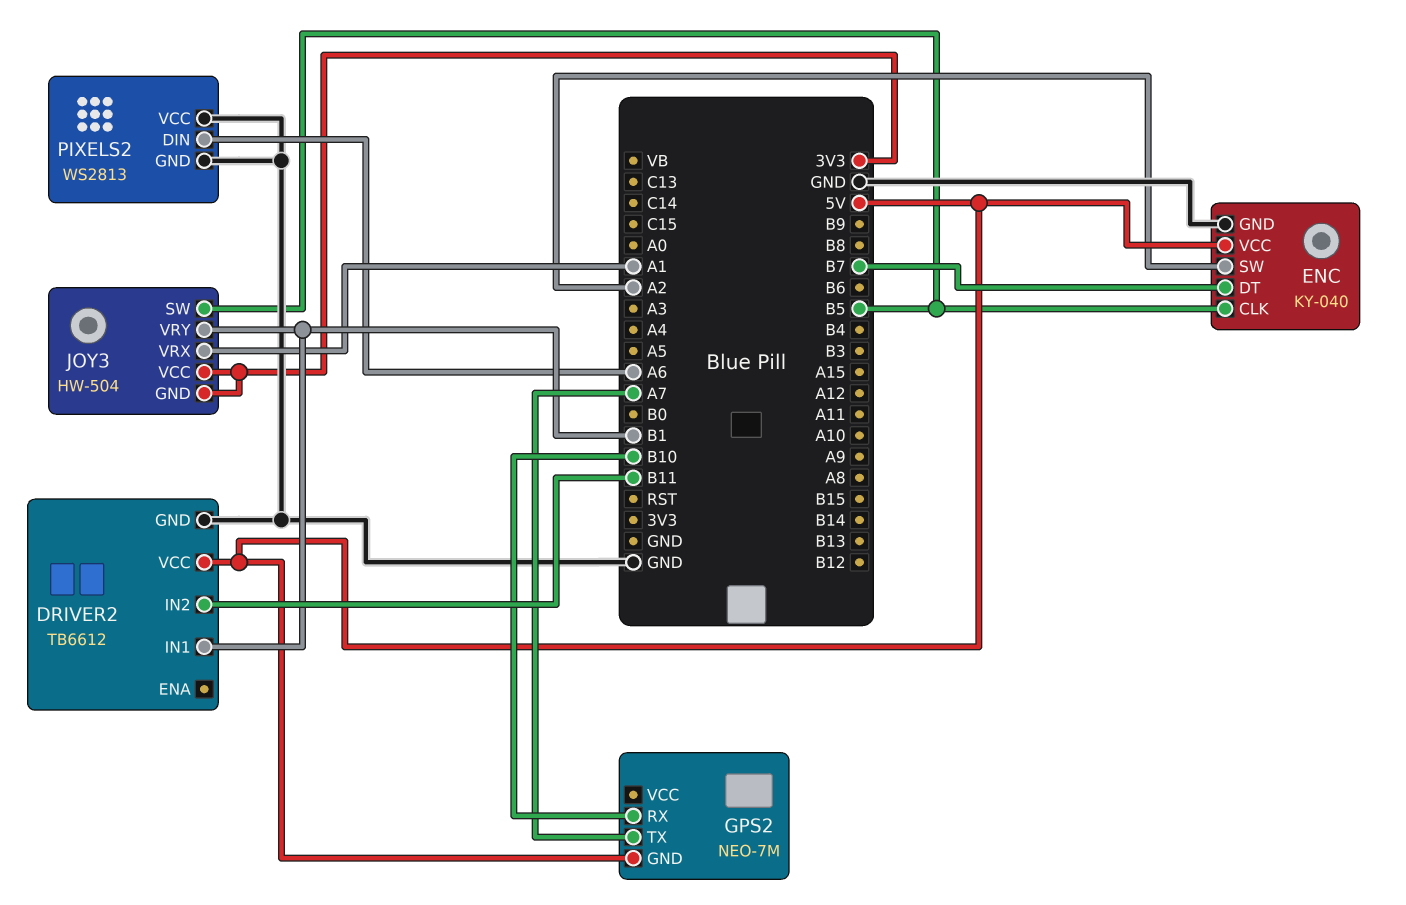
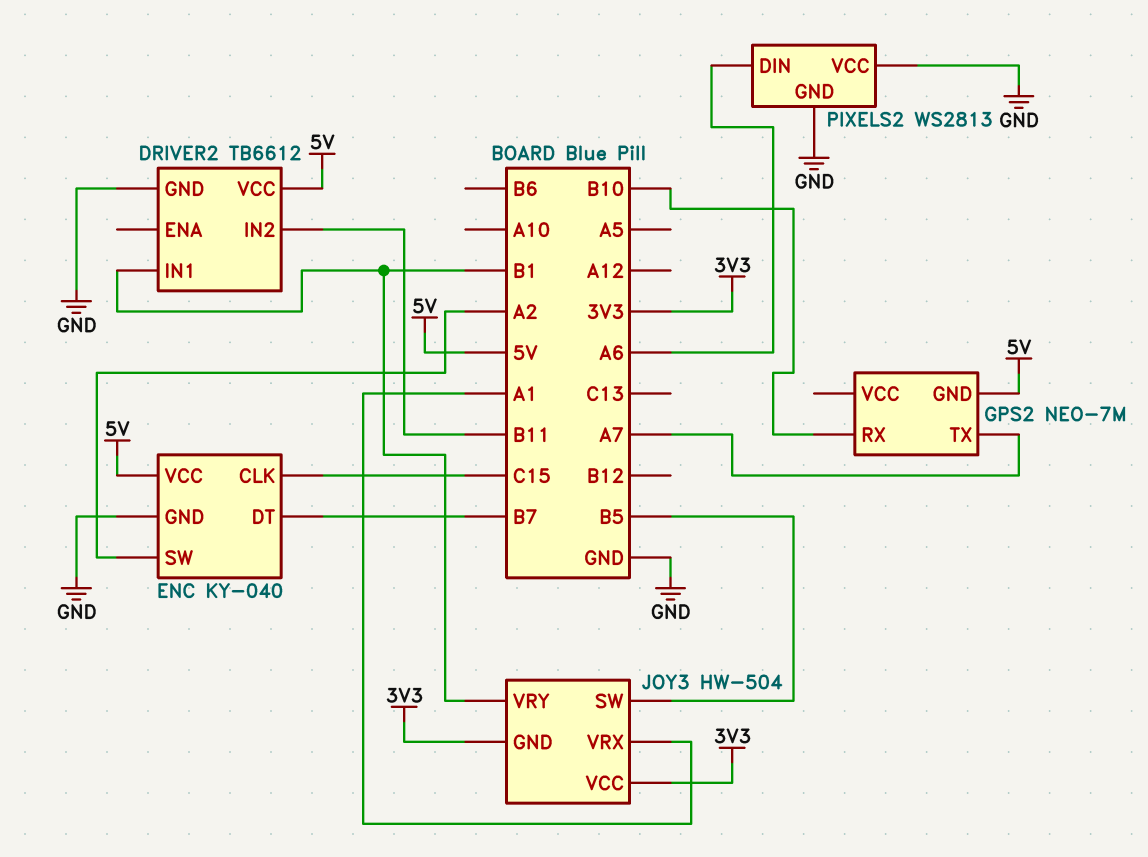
ENC pin CLK: B5 -> C15

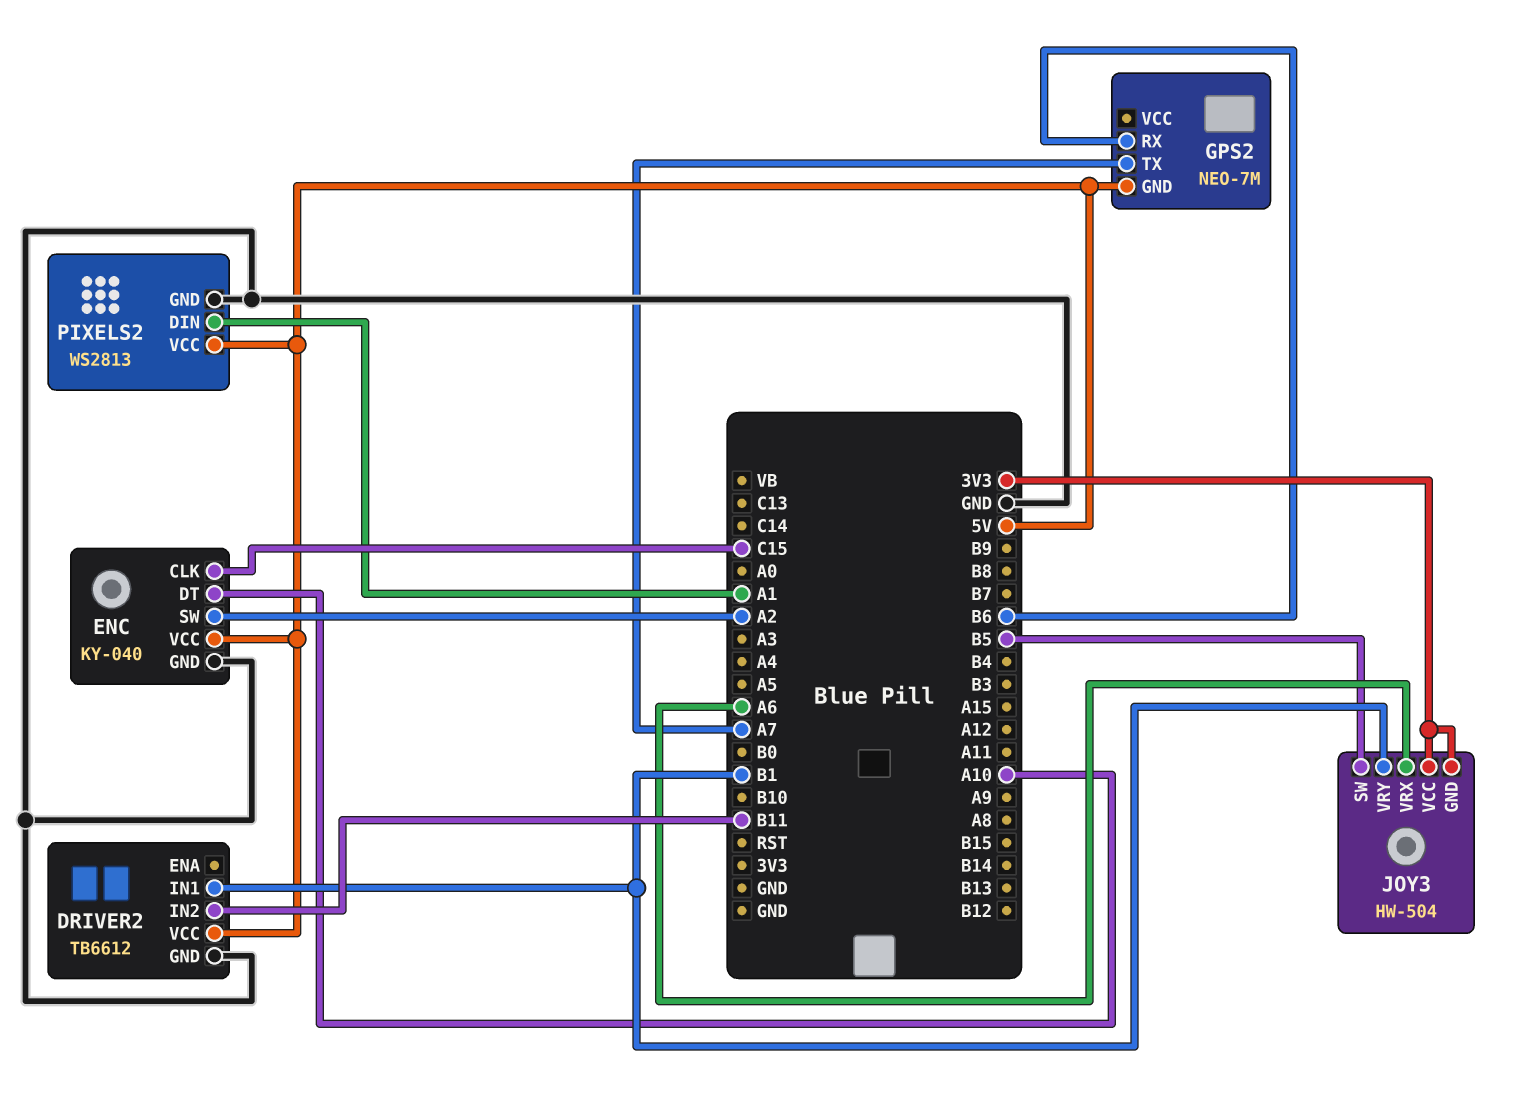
ENC pin DT: B7 -> A10
GPS2 pin RX: B10 -> B6
JOY3 pin VRX: A1 -> A6
PIXELS2 pin DIN: A6 -> A1
PIXELS2 pin VCC: GND -> 5V

